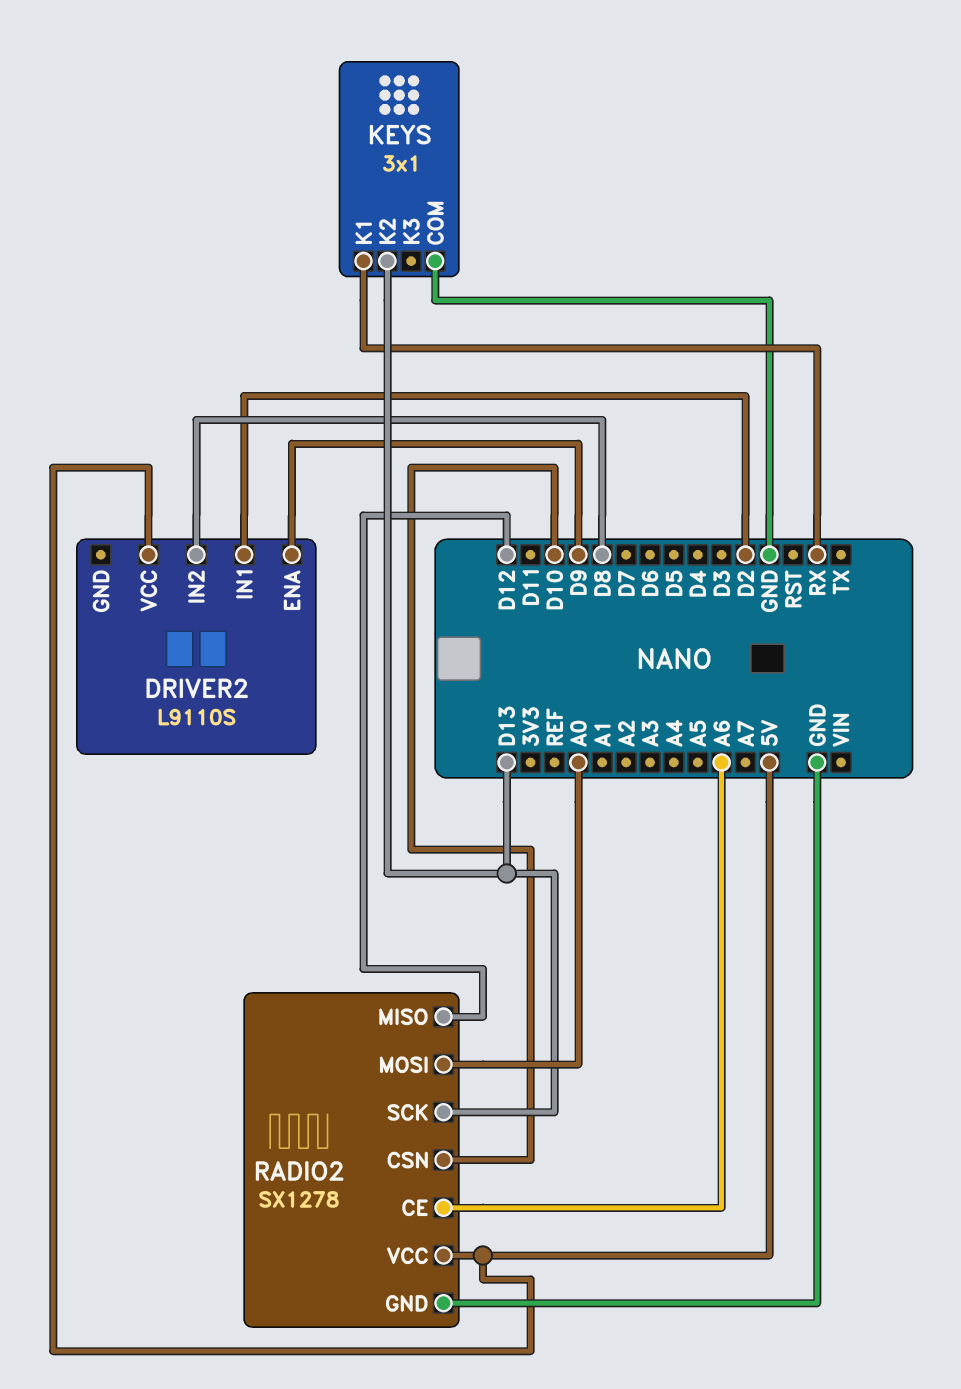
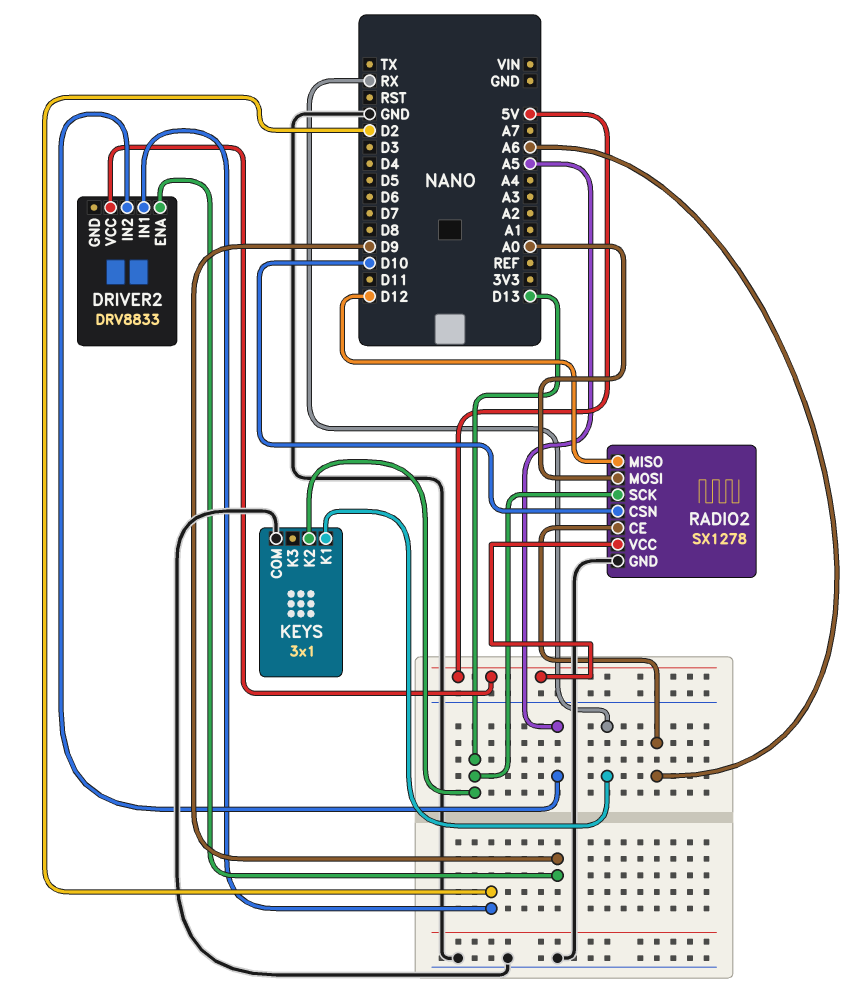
DRIVER2: L9110S -> DRV8833
DRIVER2 pin IN2: D8 -> A5

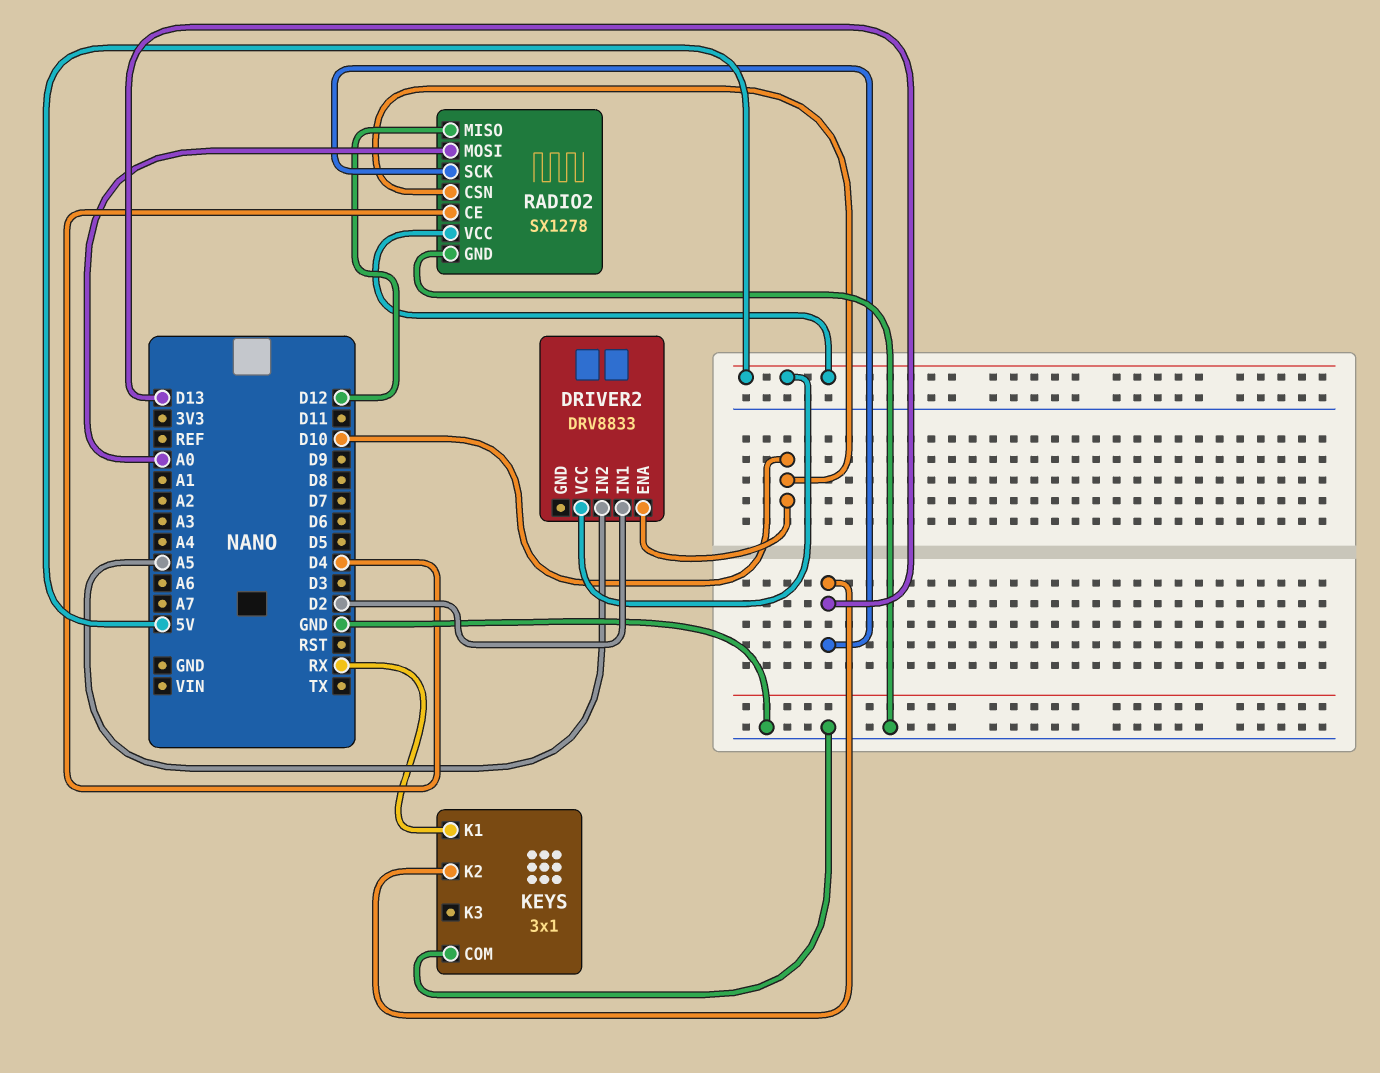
DRIVER2 pin ENA: D9 -> D10
RADIO2 pin CE: A6 -> D4

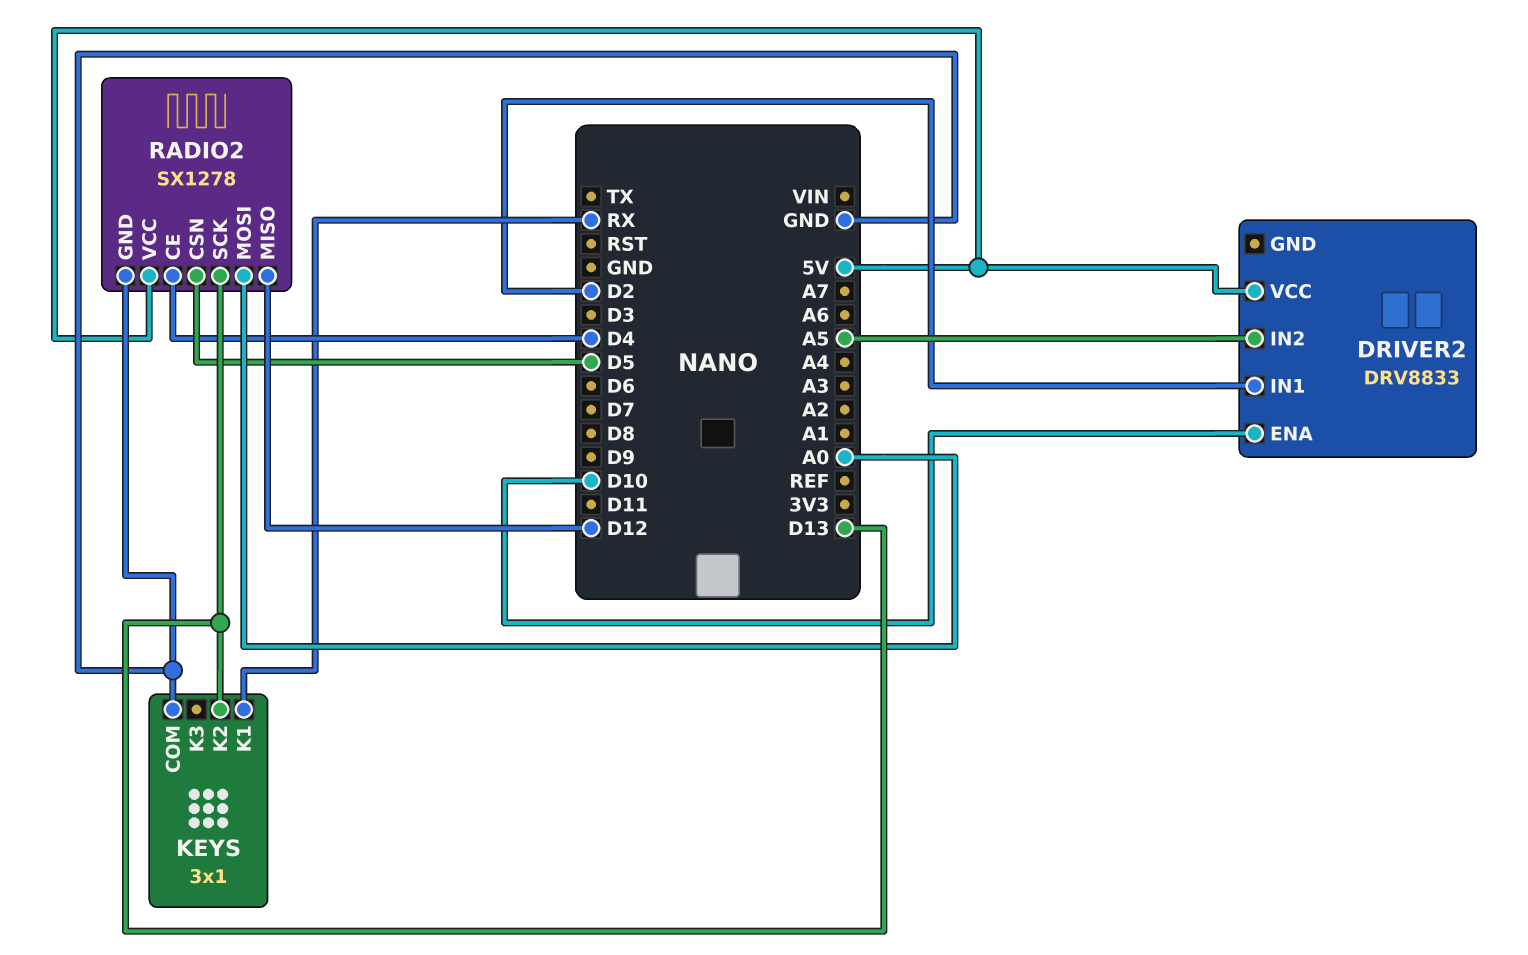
RADIO2 pin CSN: D10 -> D5

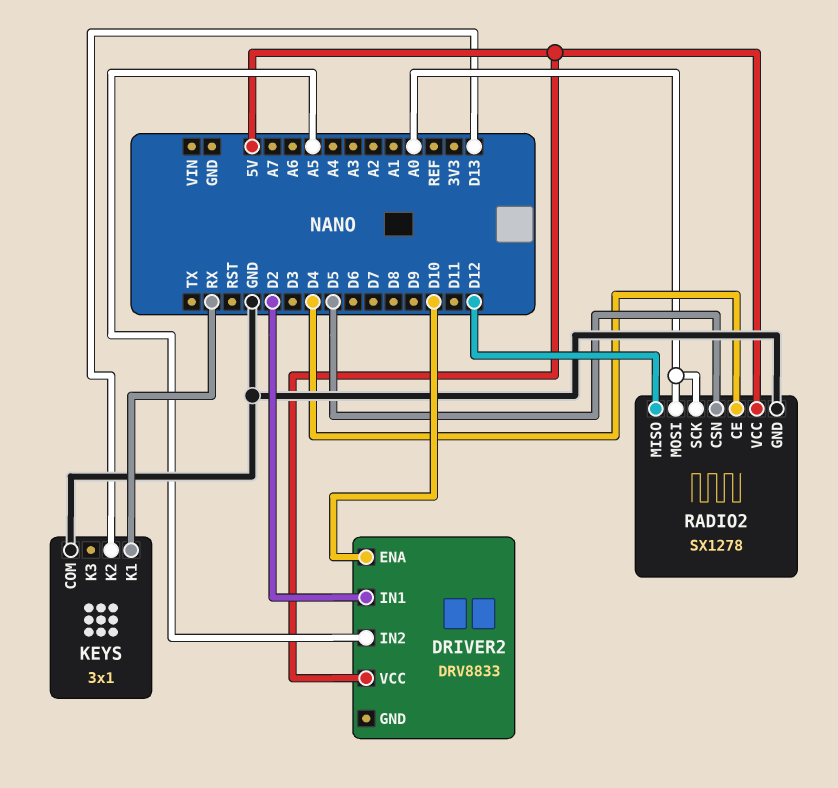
RADIO2 pin SCK: D13 -> A0

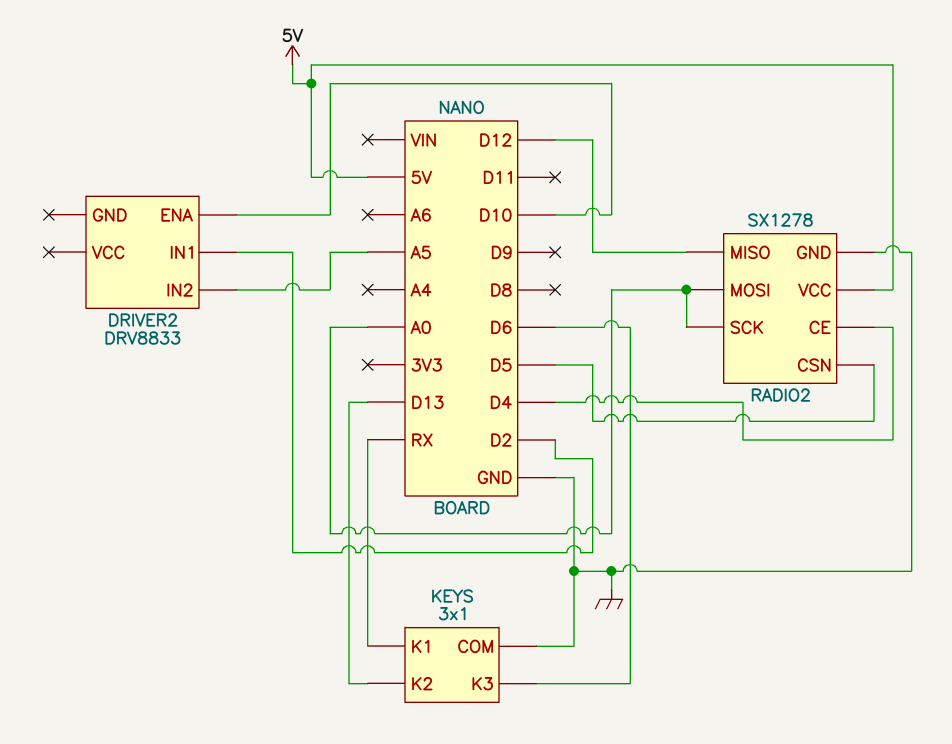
DRIVER2 pin VCC: 5V -> none
KEYS pin K3: none -> D6

